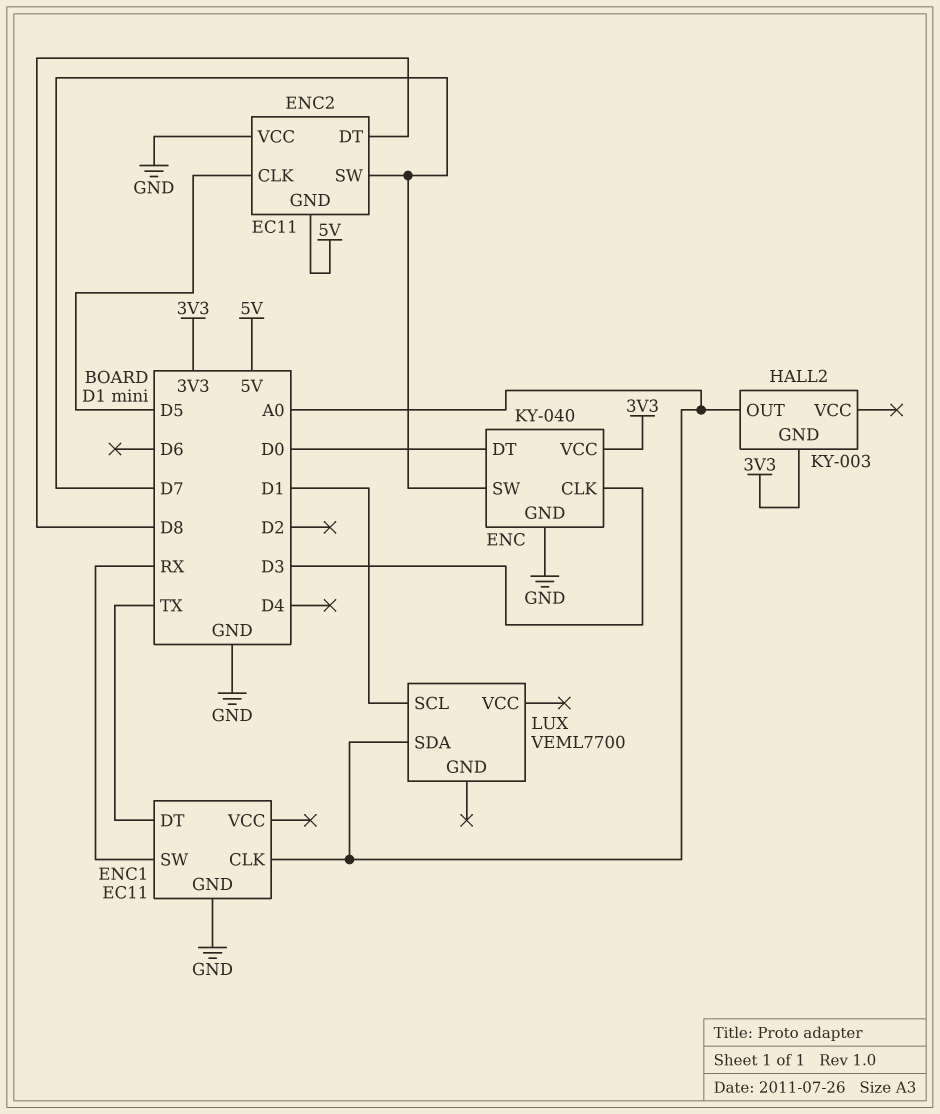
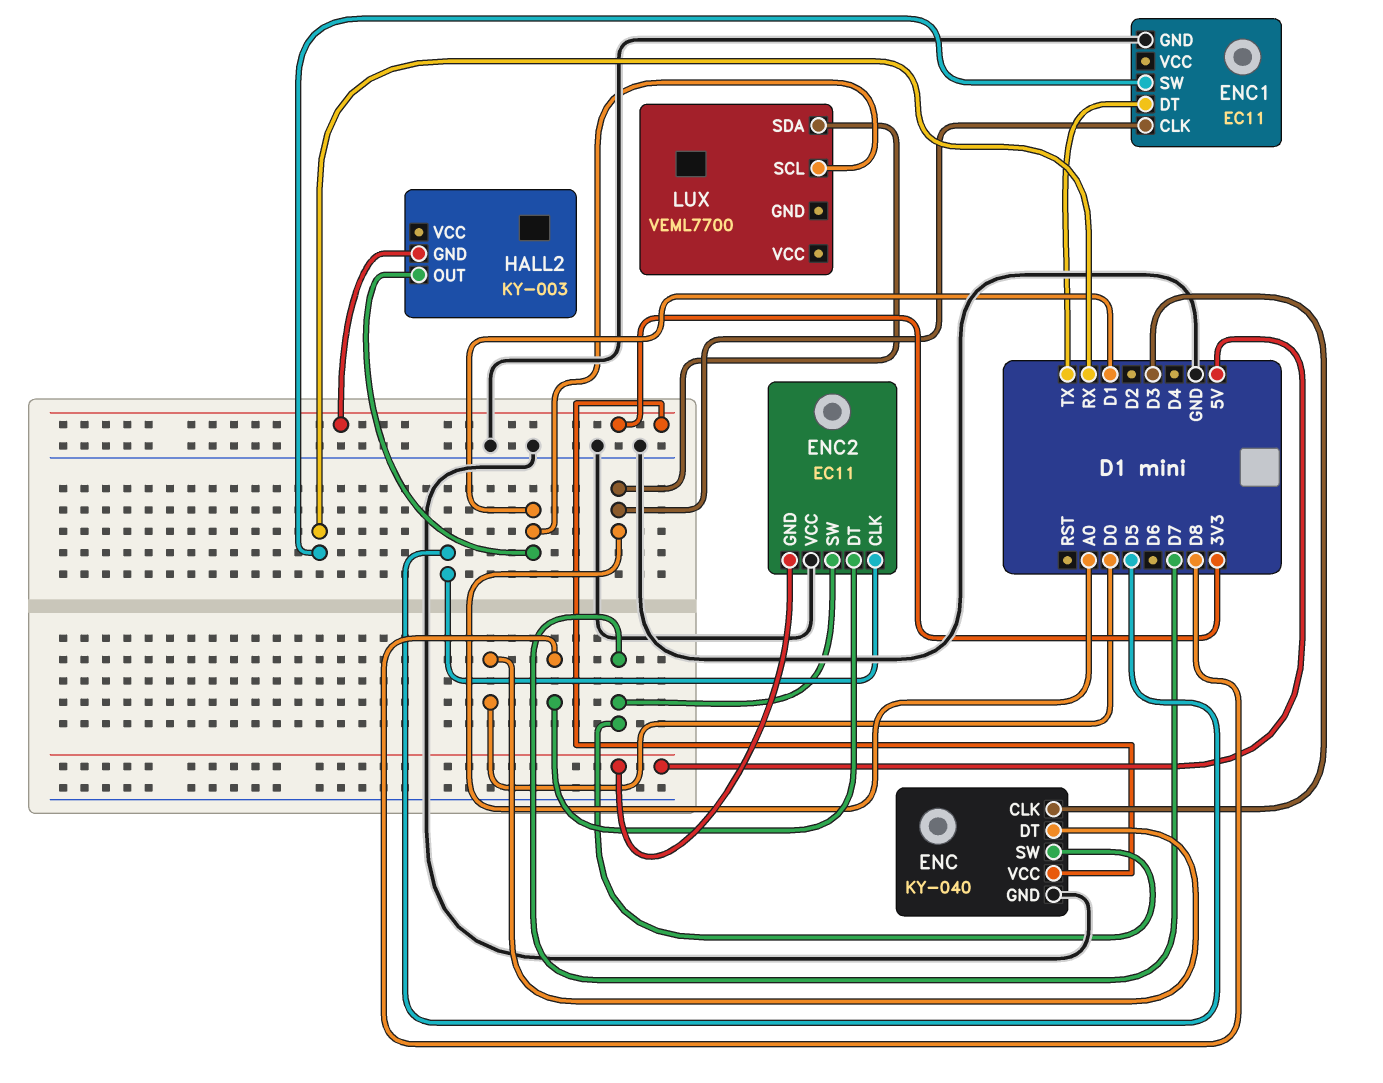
HALL2 pin OUT: A0 -> D1

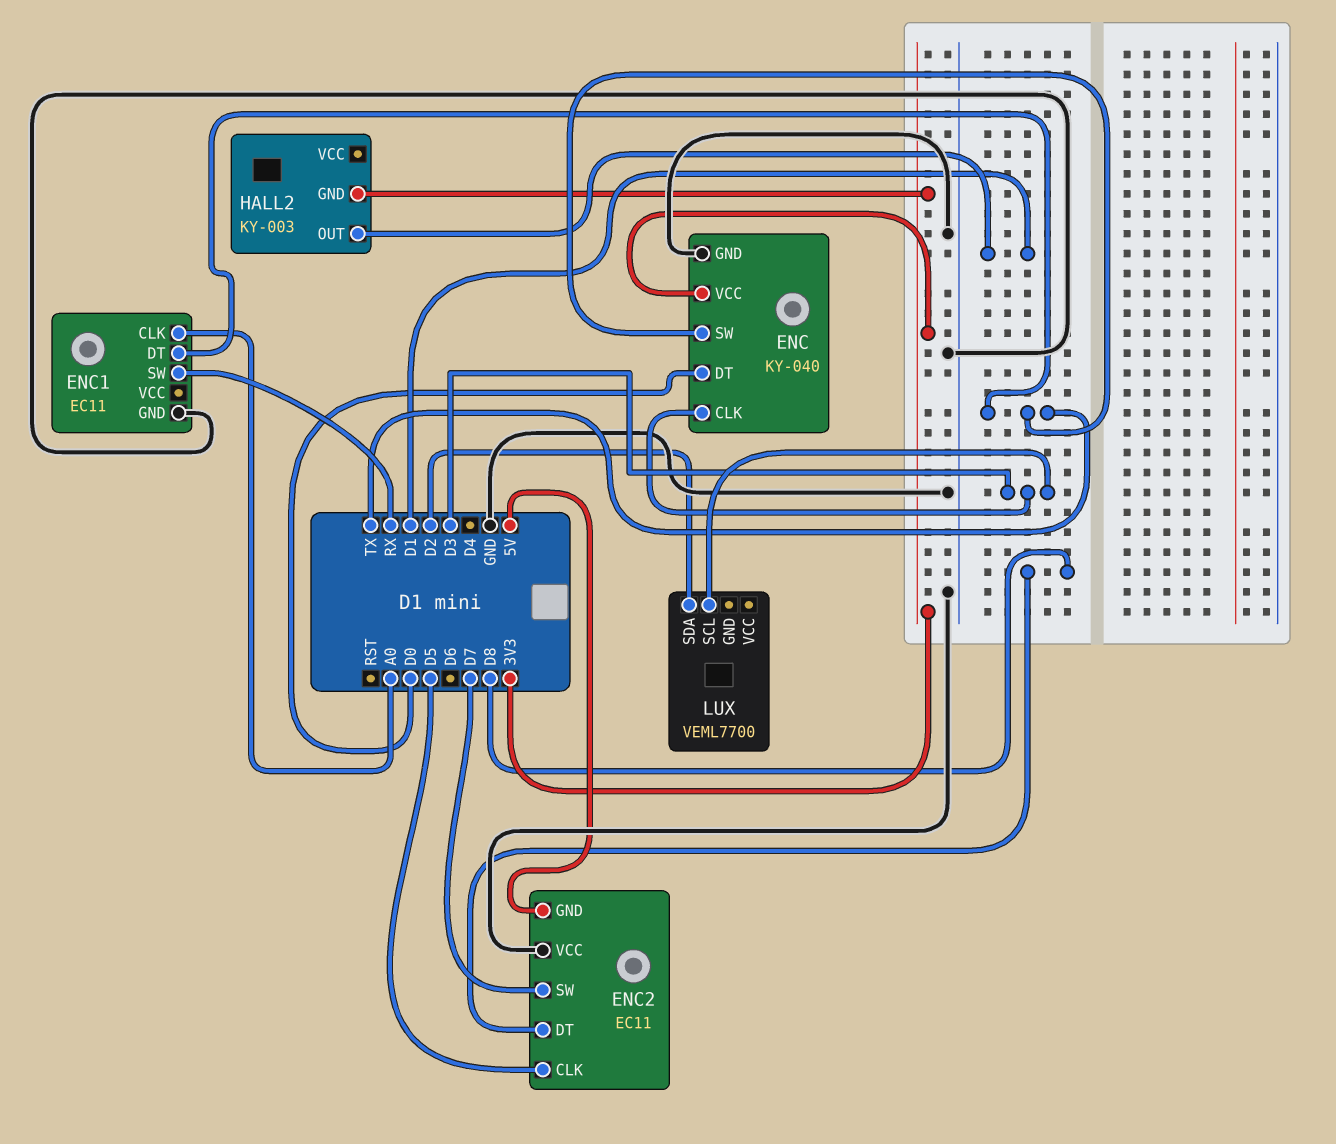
ENC pin SW: D7 -> TX
LUX pin SCL: D1 -> D3
LUX pin SDA: A0 -> D2

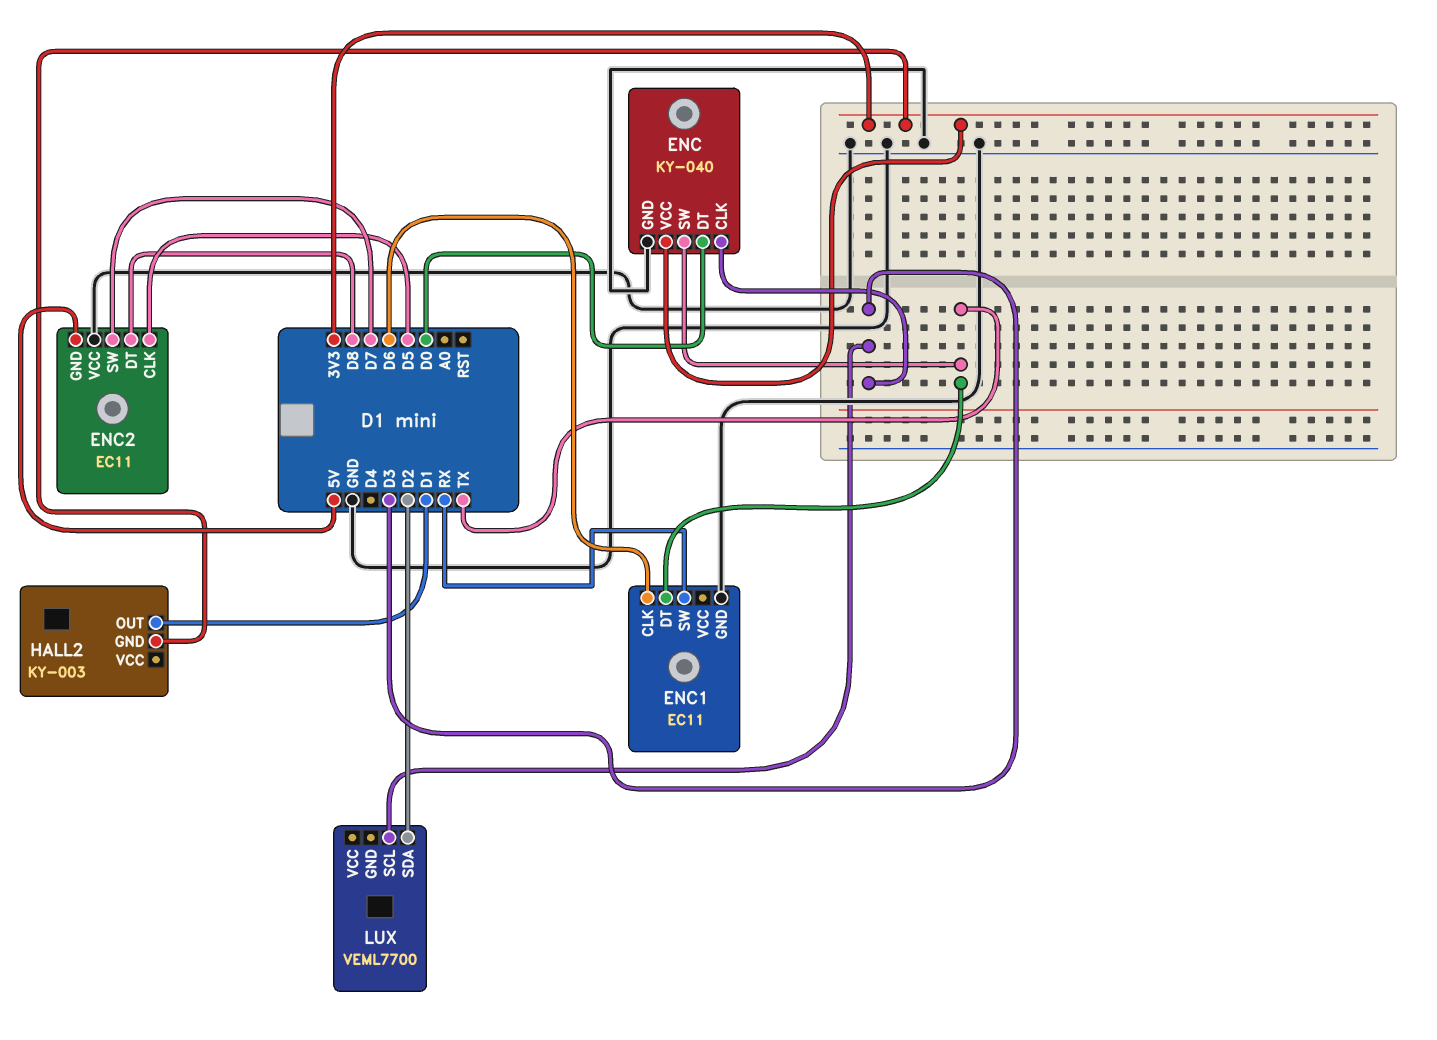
ENC1 pin CLK: A0 -> D6

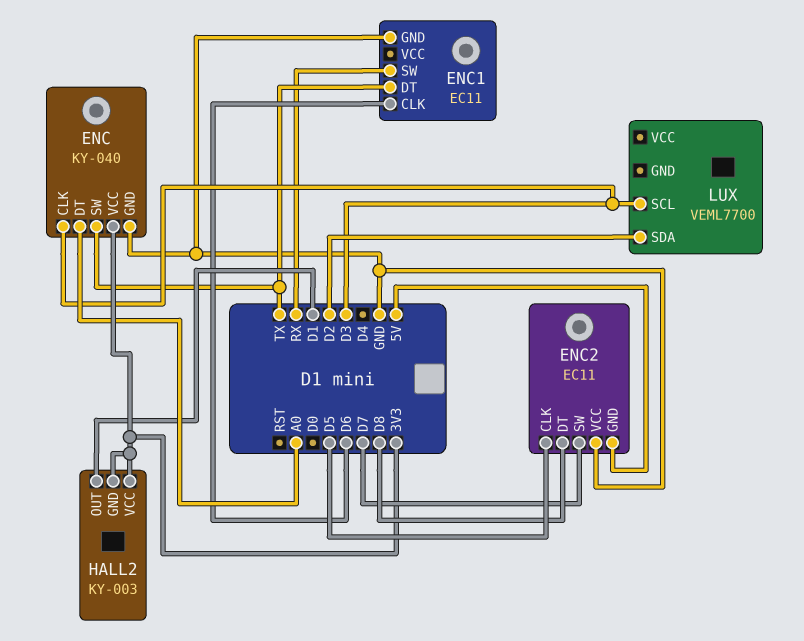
ENC pin DT: D0 -> A0
HALL2 pin VCC: none -> 3V3

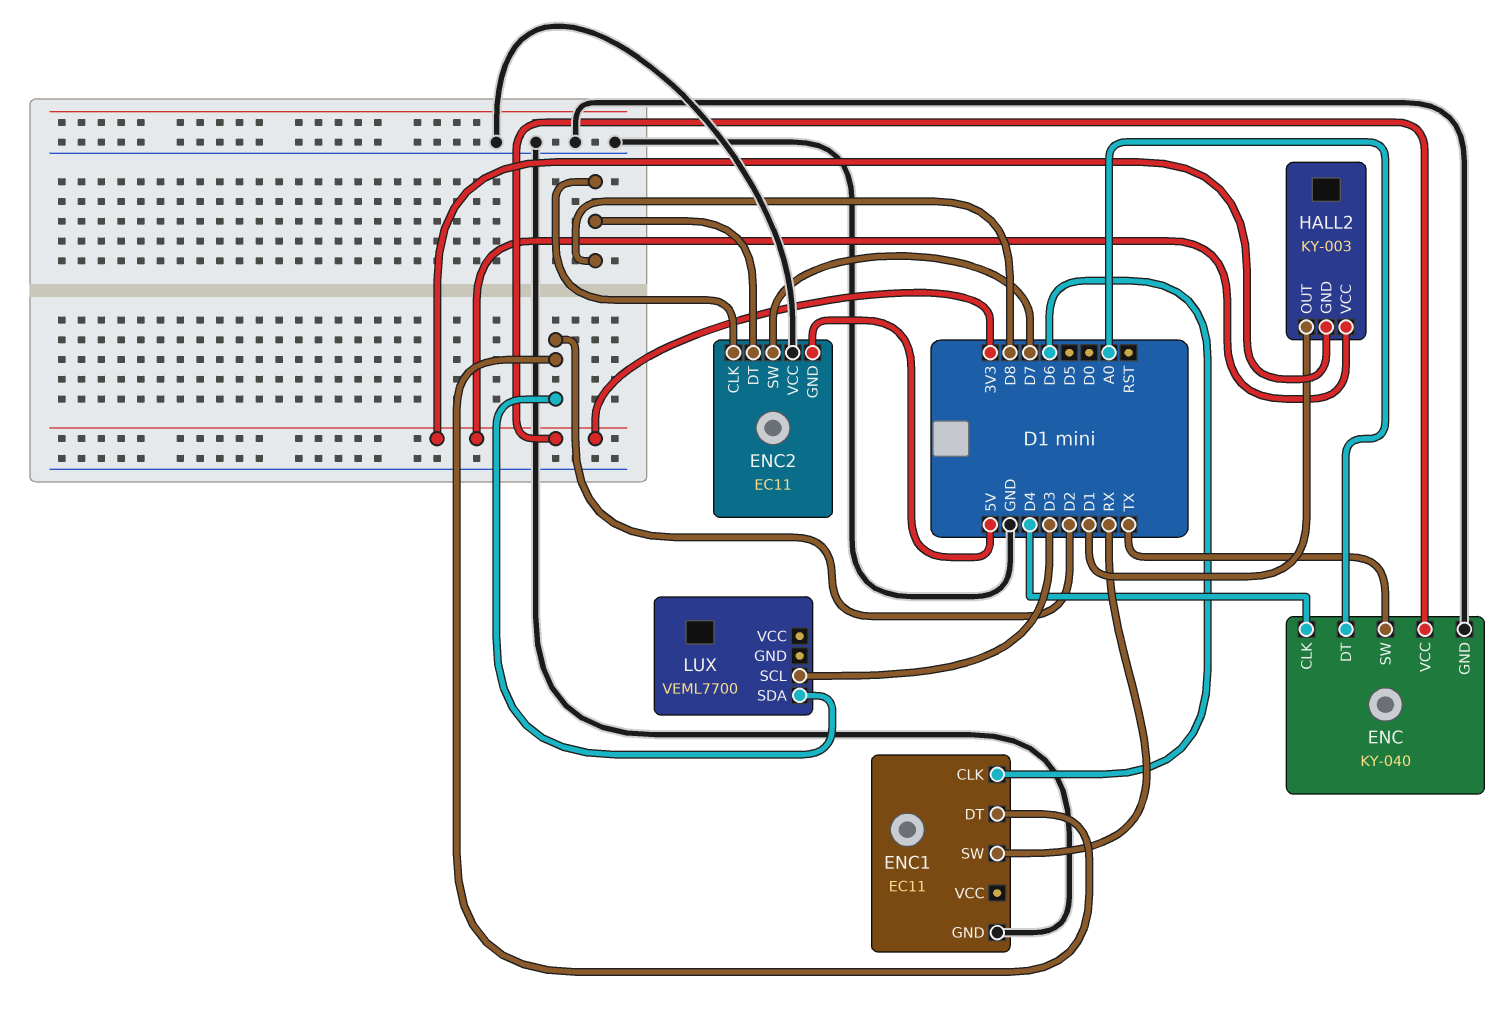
ENC pin CLK: D3 -> D4
ENC1 pin DT: TX -> D2
ENC2 pin CLK: D5 -> D8

